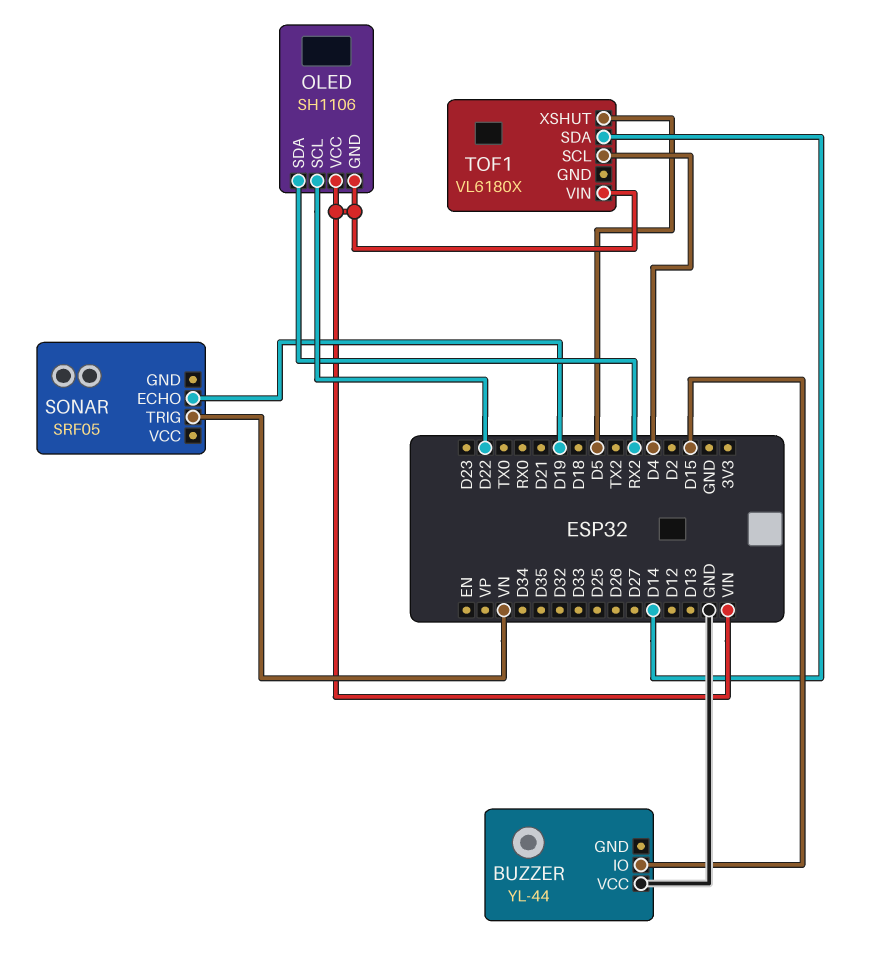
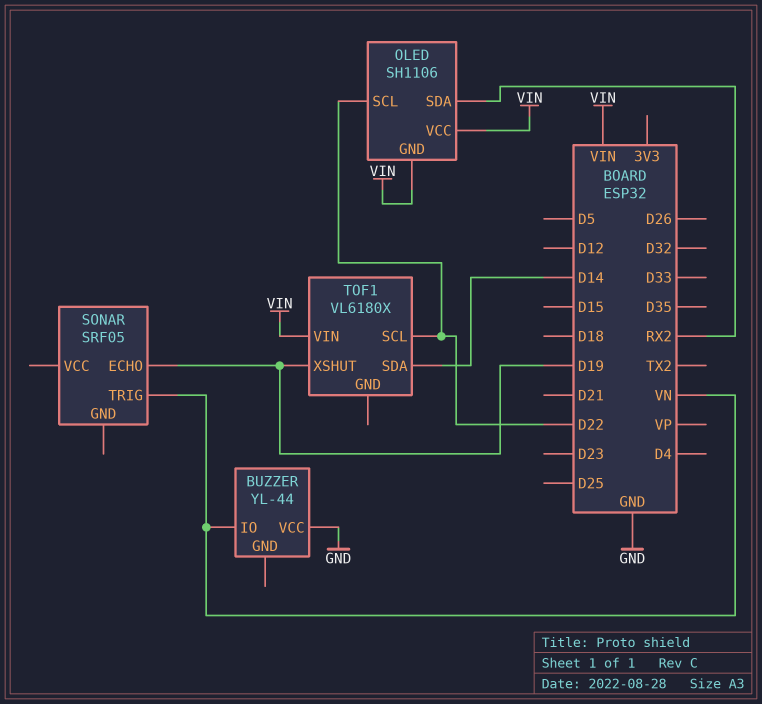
BUZZER pin IO: D15 -> VN
TOF1 pin SCL: D4 -> D22
TOF1 pin XSHUT: D5 -> D19

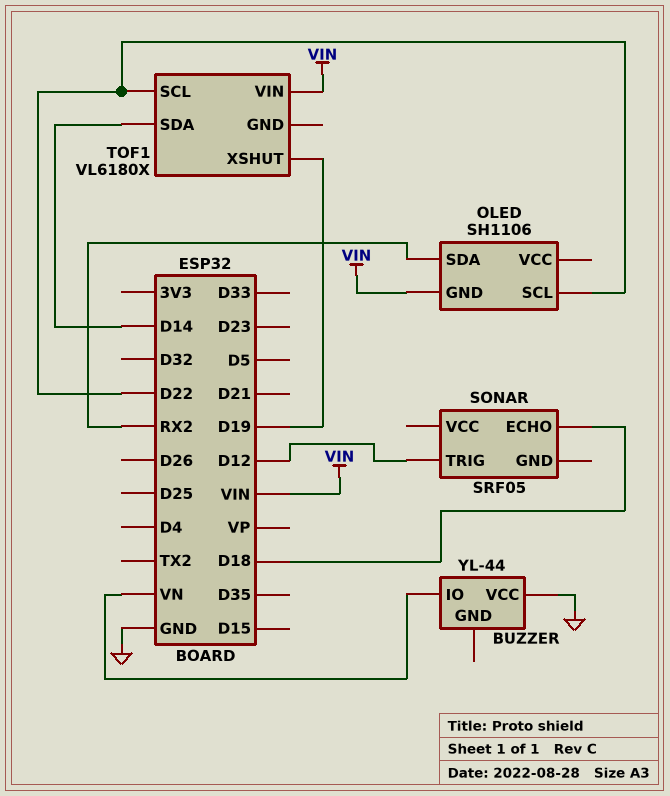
OLED pin VCC: VIN -> none
SONAR pin ECHO: D19 -> D18
SONAR pin TRIG: VN -> D12

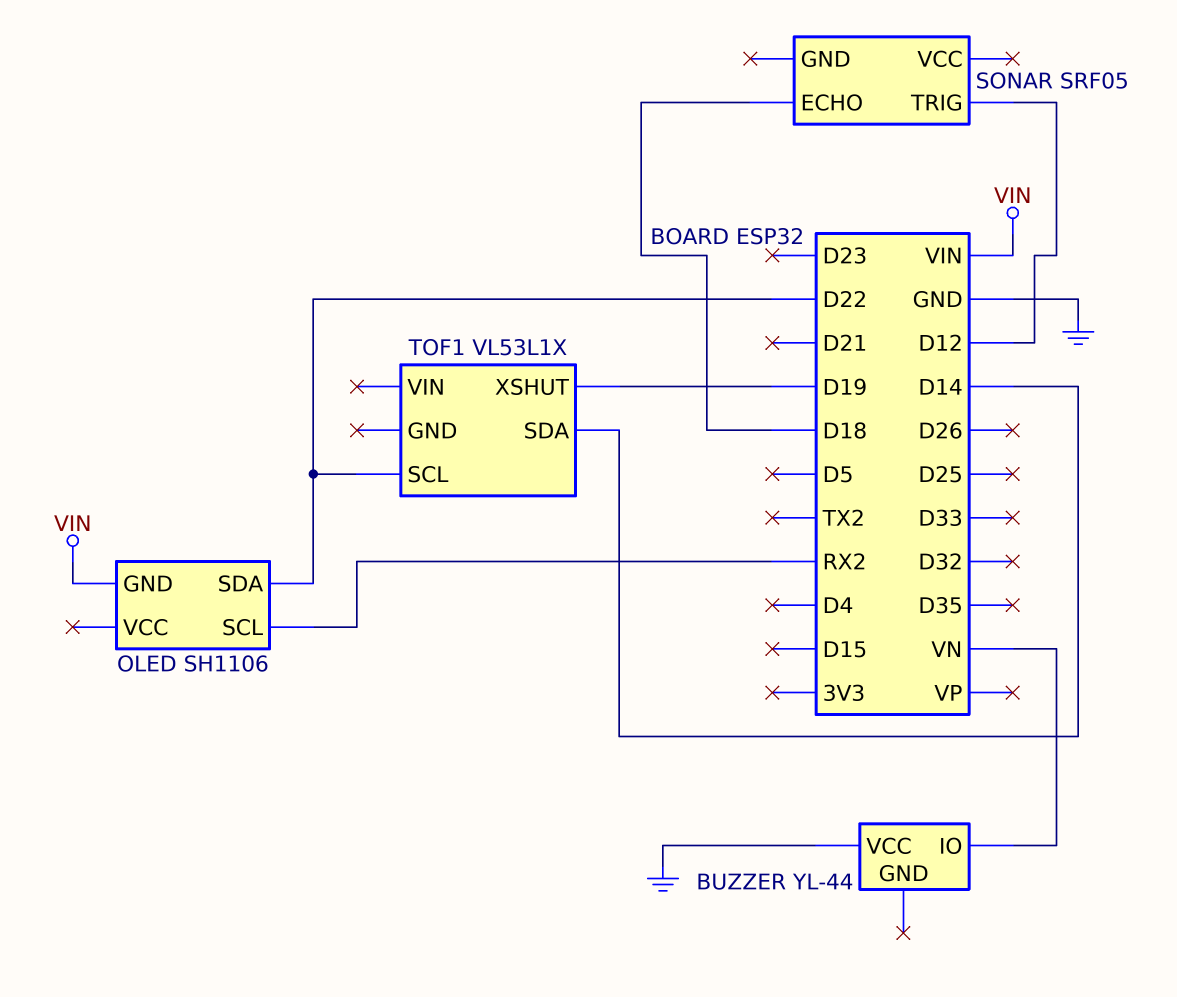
OLED pin SCL: D22 -> RX2
OLED pin SDA: RX2 -> D22
TOF1: VL6180X -> VL53L1X
TOF1 pin VIN: VIN -> none

